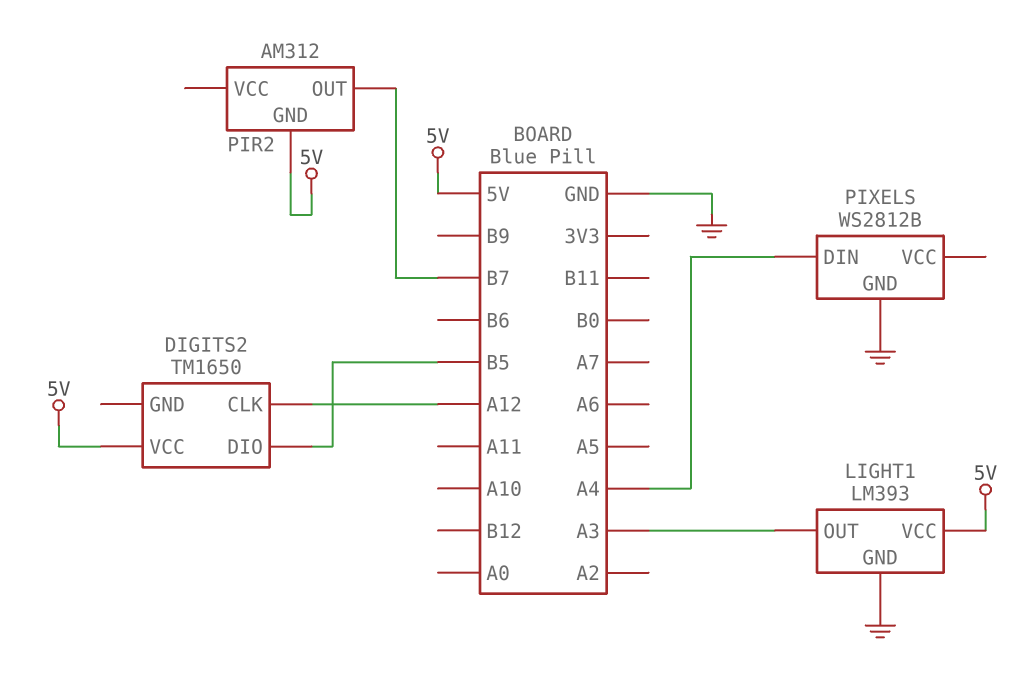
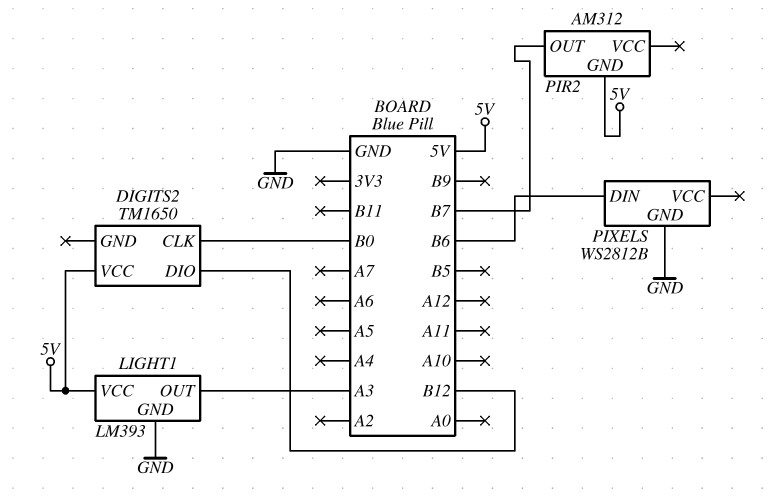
DIGITS2 pin CLK: A12 -> B0
DIGITS2 pin DIO: B5 -> B12
PIXELS pin DIN: A4 -> B6

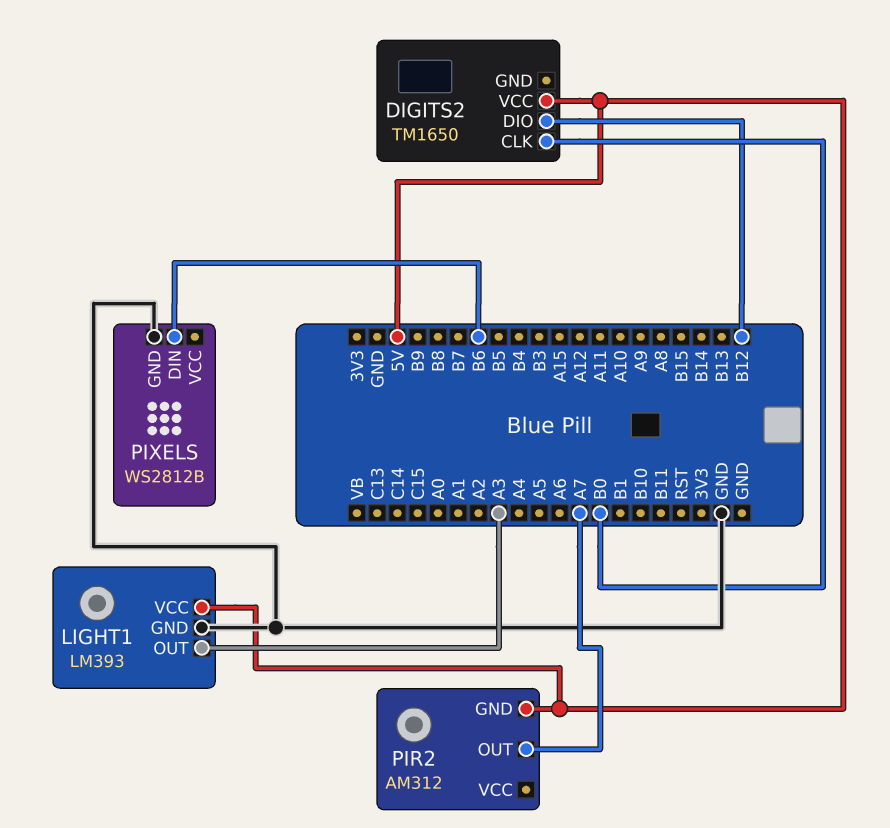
PIR2 pin OUT: B7 -> A7

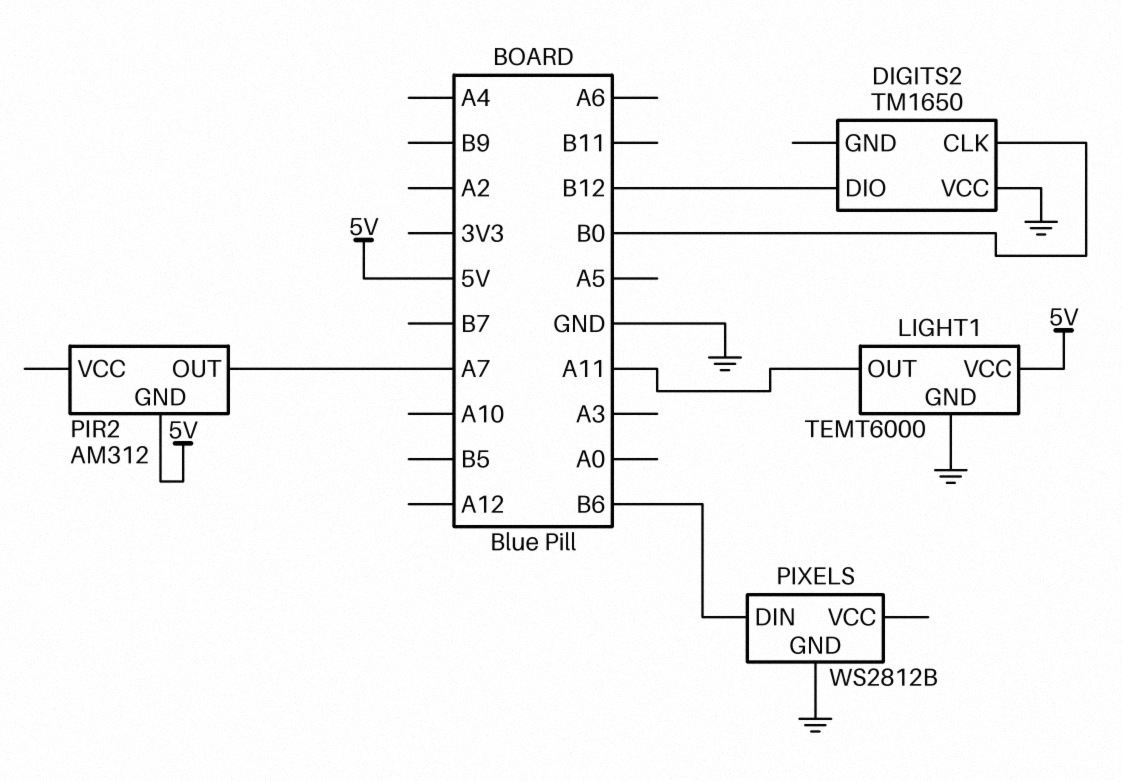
DIGITS2 pin VCC: 5V -> GND
LIGHT1: LM393 -> TEMT6000
LIGHT1 pin OUT: A3 -> A11

